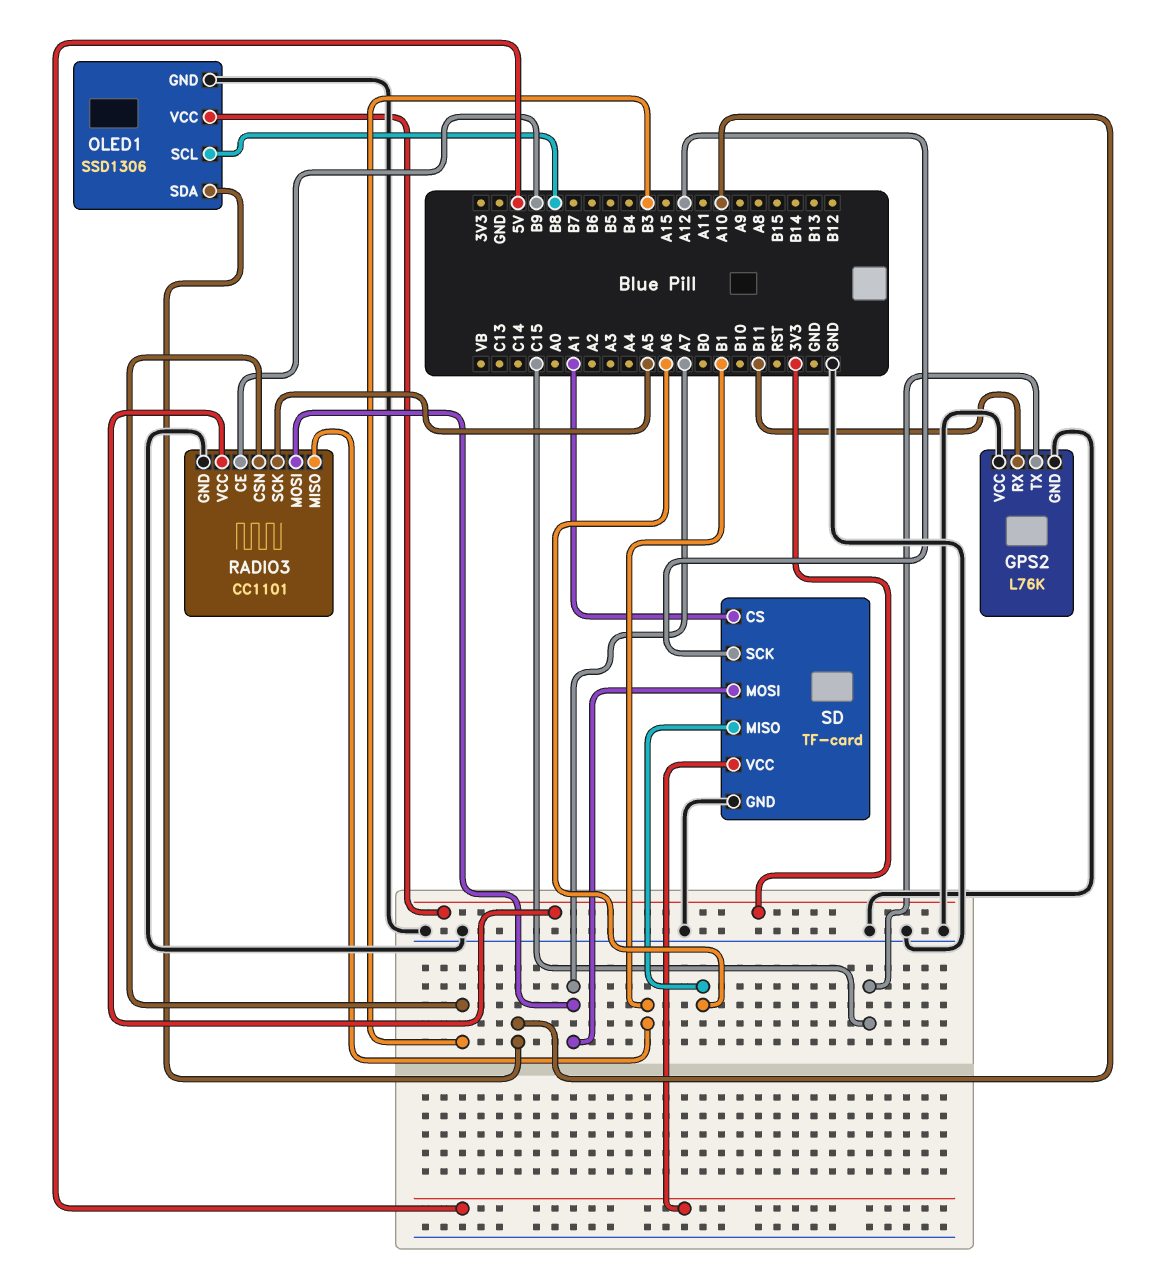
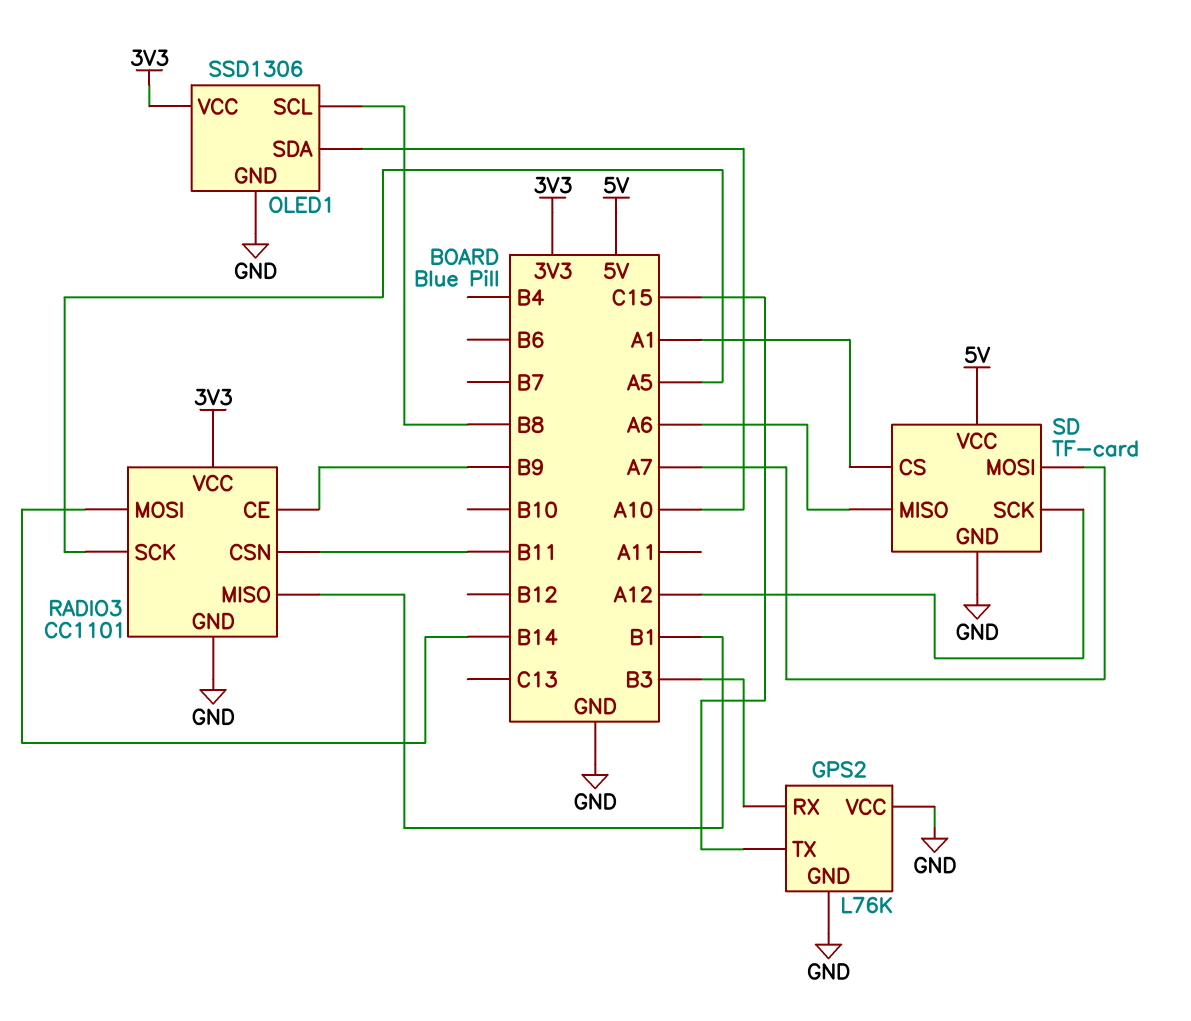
GPS2 pin RX: B11 -> B3
RADIO3 pin CSN: B3 -> B11
RADIO3 pin MOSI: A7 -> B14

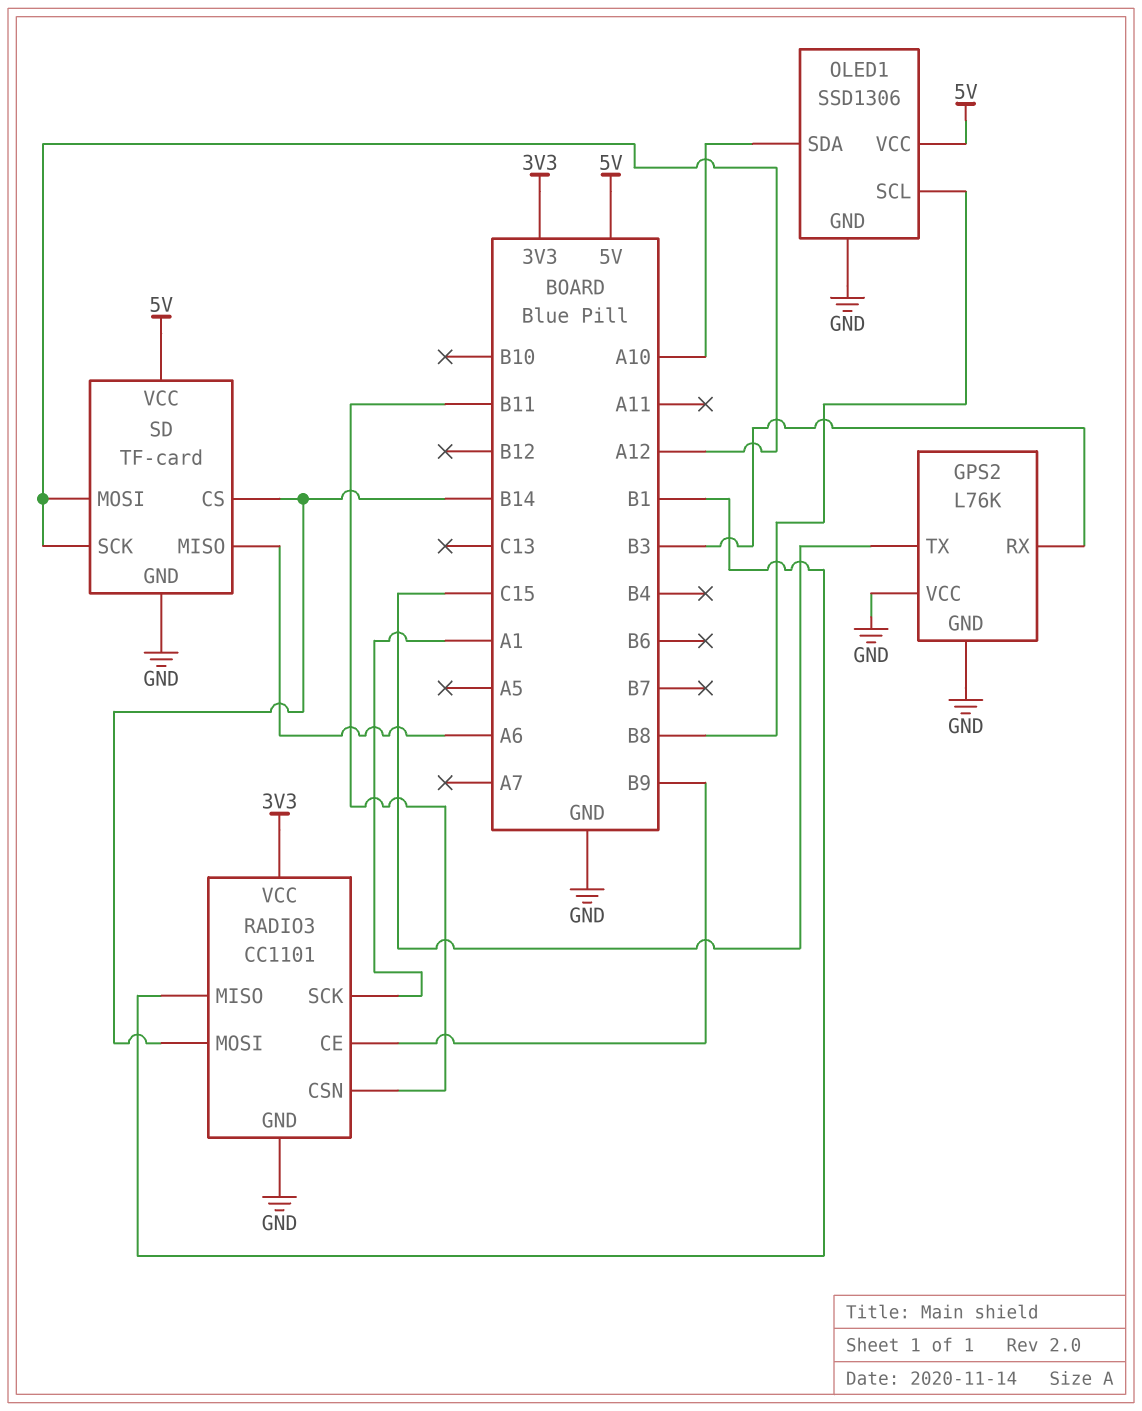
OLED1 pin VCC: 3V3 -> 5V
RADIO3 pin SCK: A5 -> A1
SD pin CS: A1 -> B14
SD pin MOSI: A7 -> A12

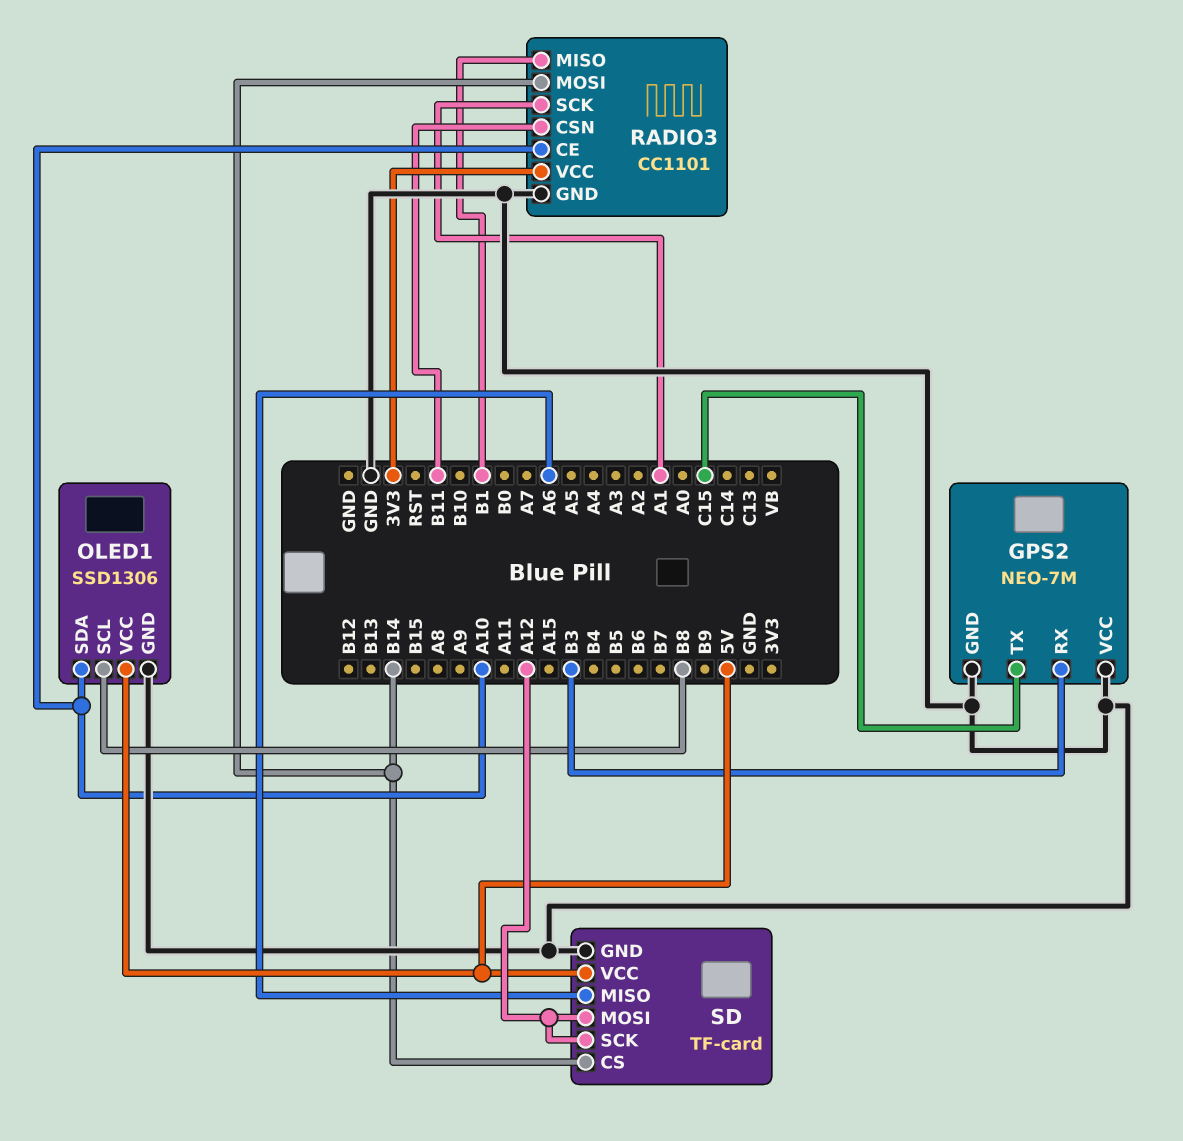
GPS2: L76K -> NEO-7M
RADIO3 pin CE: B9 -> A10

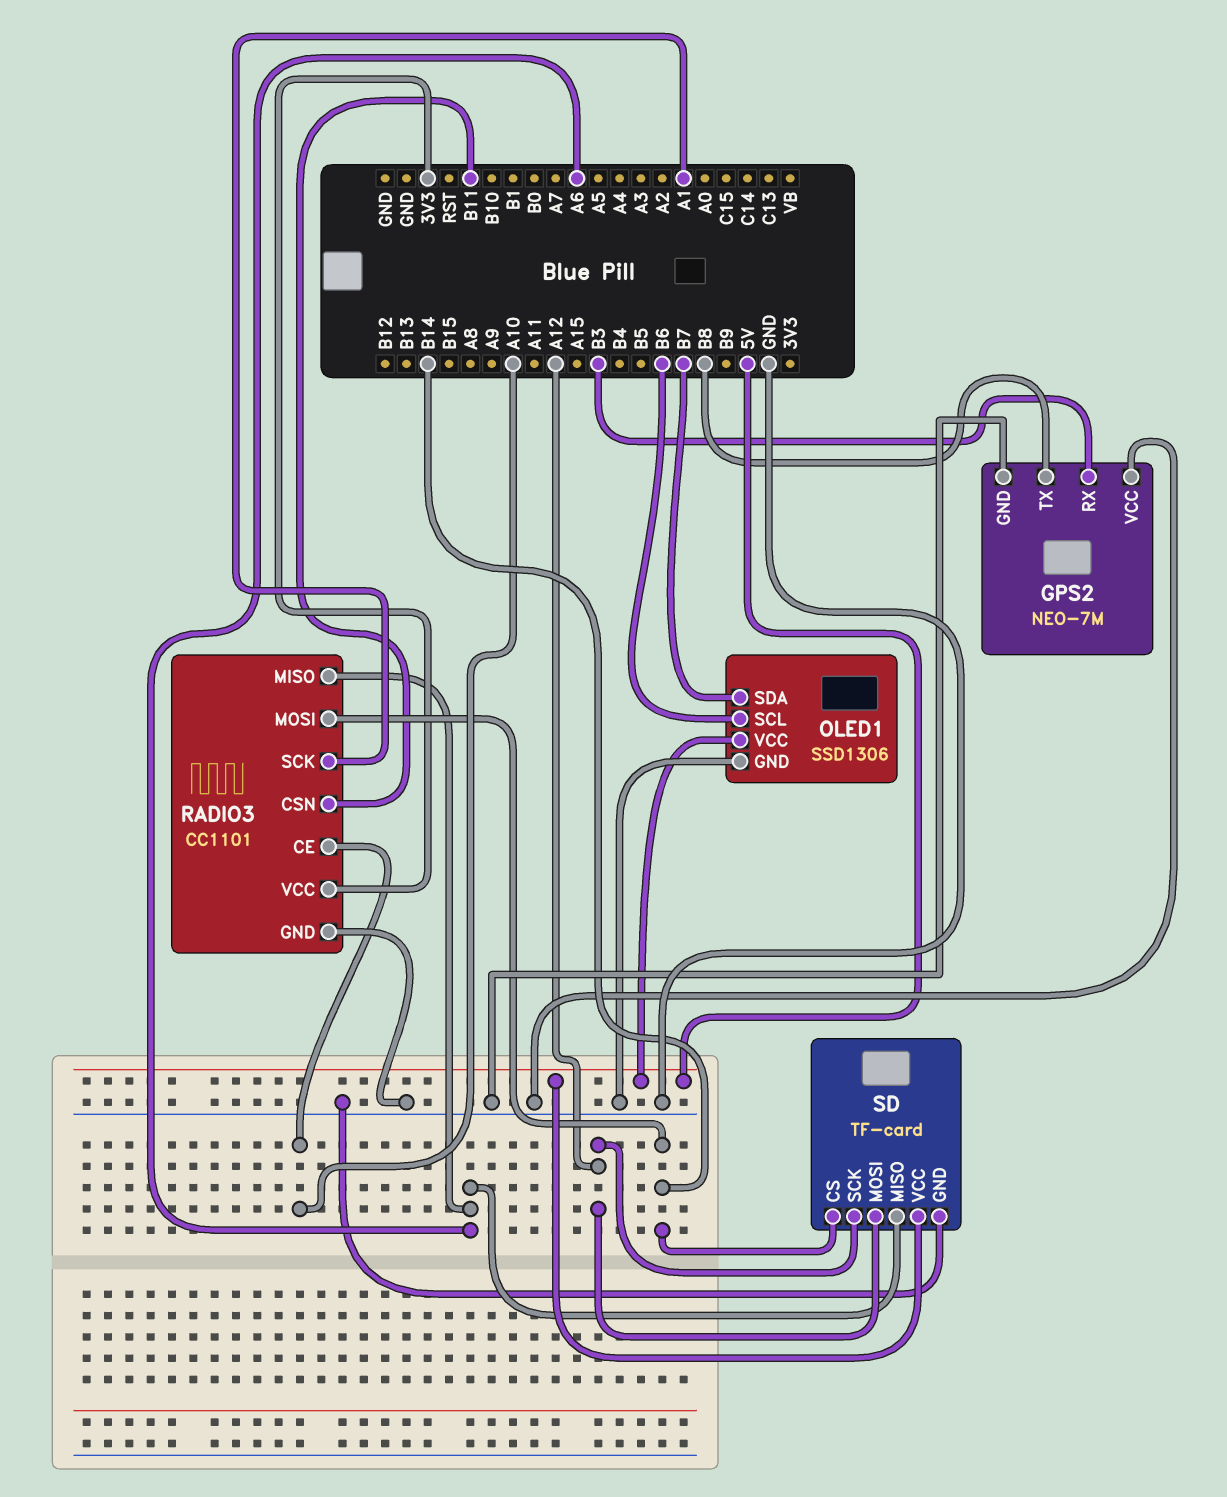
GPS2 pin TX: C15 -> B8
OLED1 pin SCL: B8 -> B6
OLED1 pin SDA: A10 -> B7
RADIO3 pin MISO: B1 -> A6

